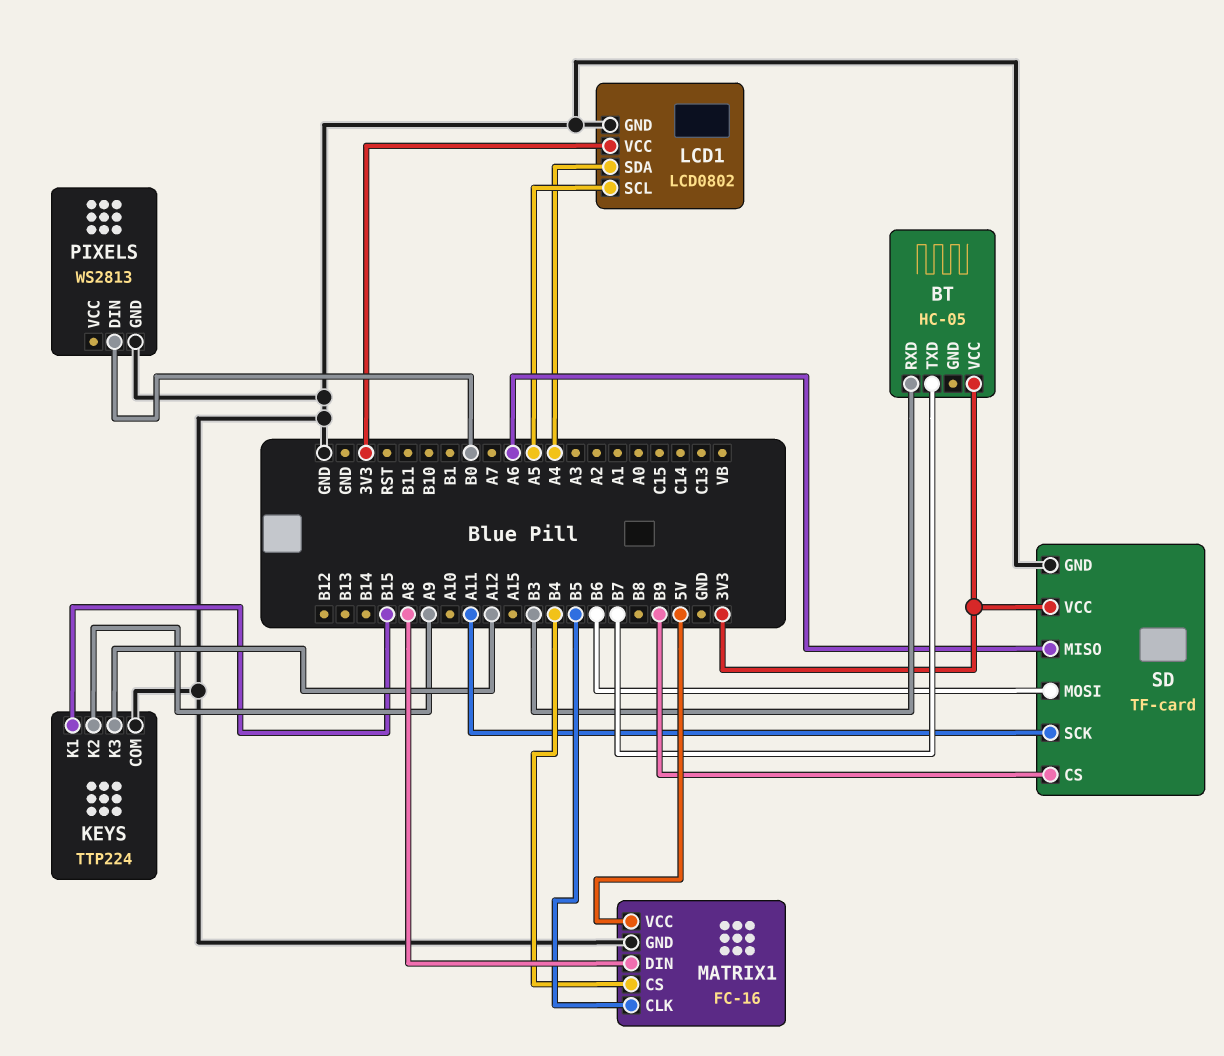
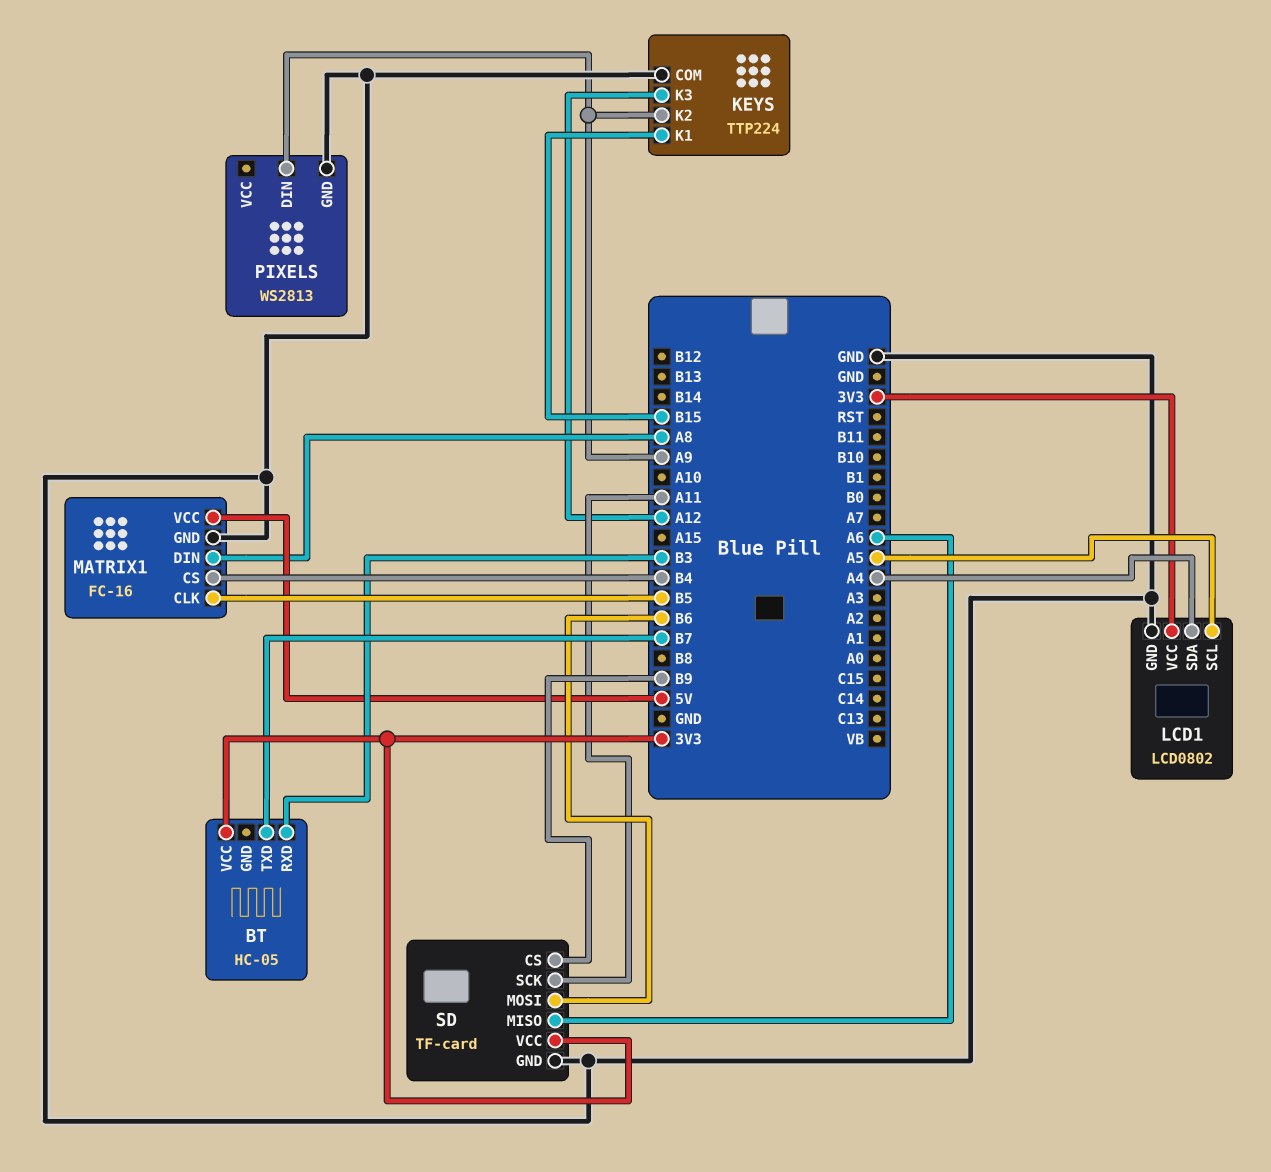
PIXELS pin DIN: B0 -> A9

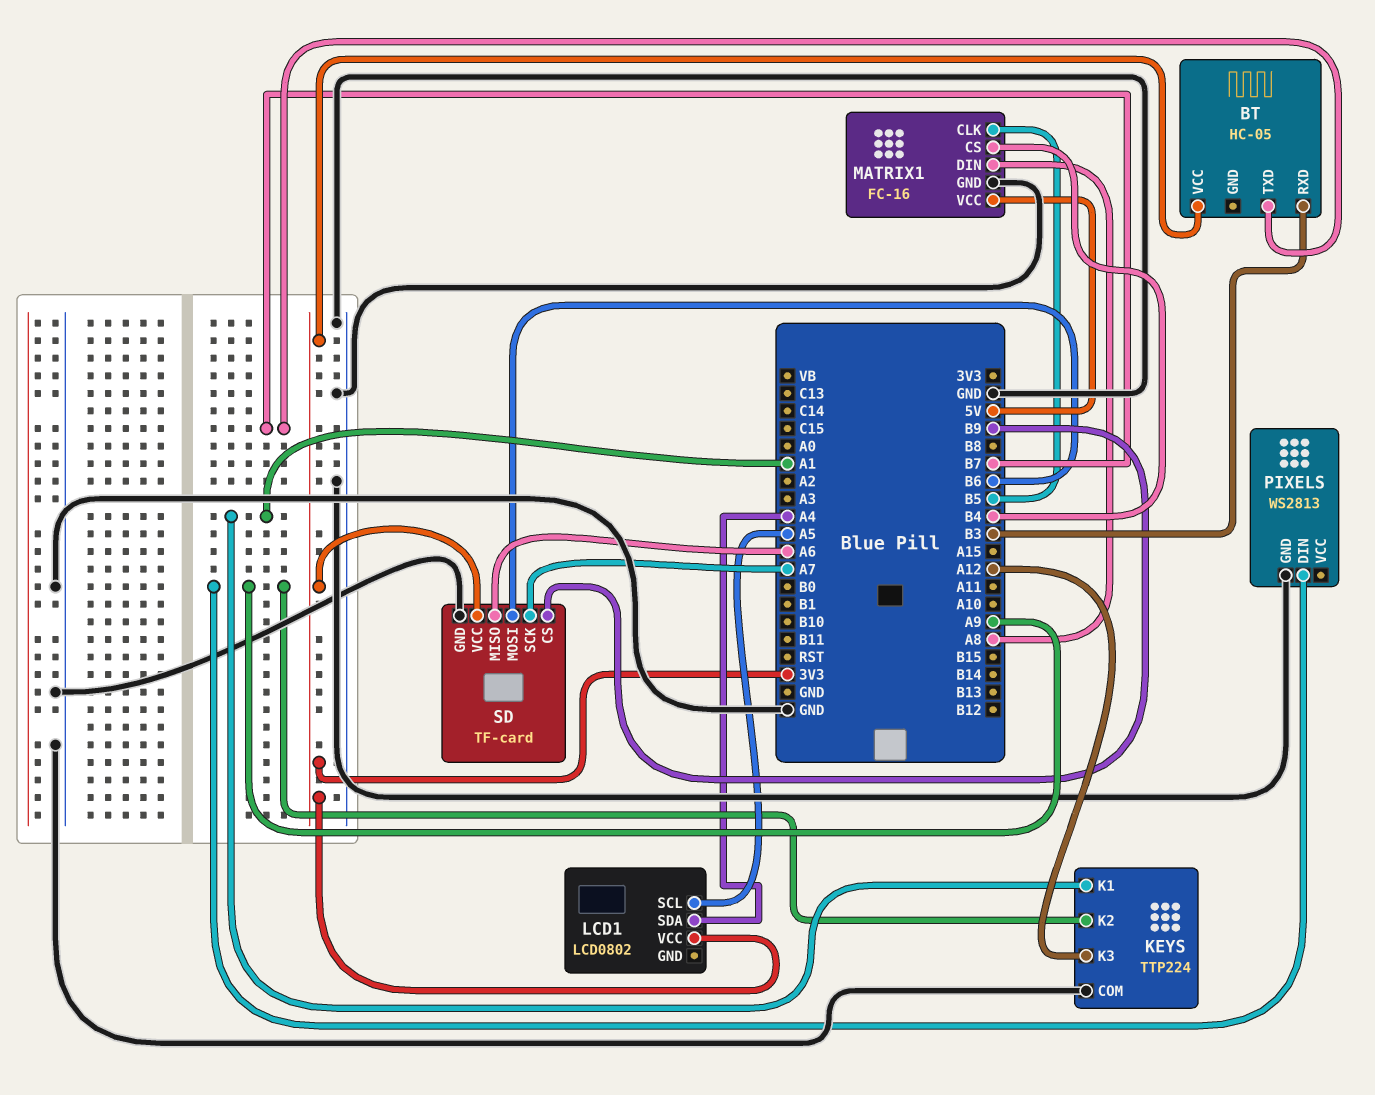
KEYS pin K1: B15 -> A1
LCD1 pin GND: GND -> none
SD pin SCK: A11 -> A7

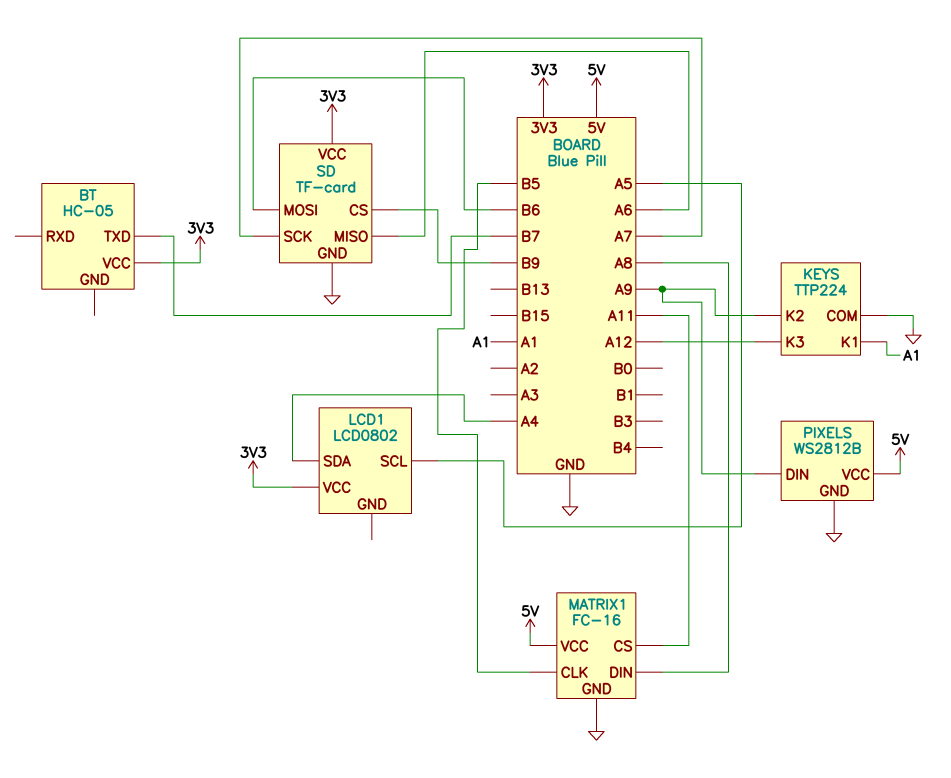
BT pin RXD: B3 -> none
MATRIX1 pin CS: B4 -> A11
PIXELS: WS2813 -> WS2812B
PIXELS pin VCC: none -> 5V

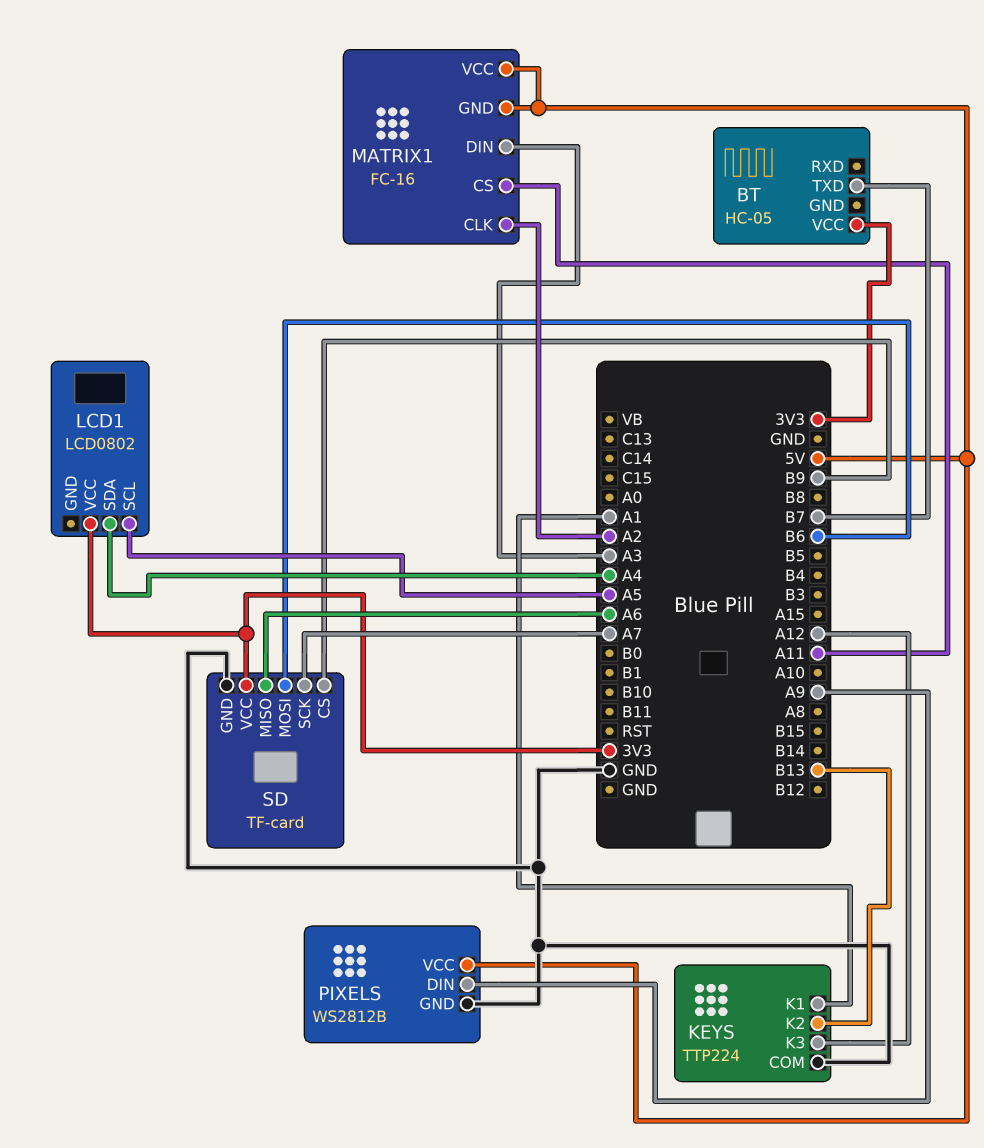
KEYS pin K2: A9 -> B13
MATRIX1 pin CLK: B5 -> A2
MATRIX1 pin DIN: A8 -> A3
MATRIX1 pin GND: GND -> 5V

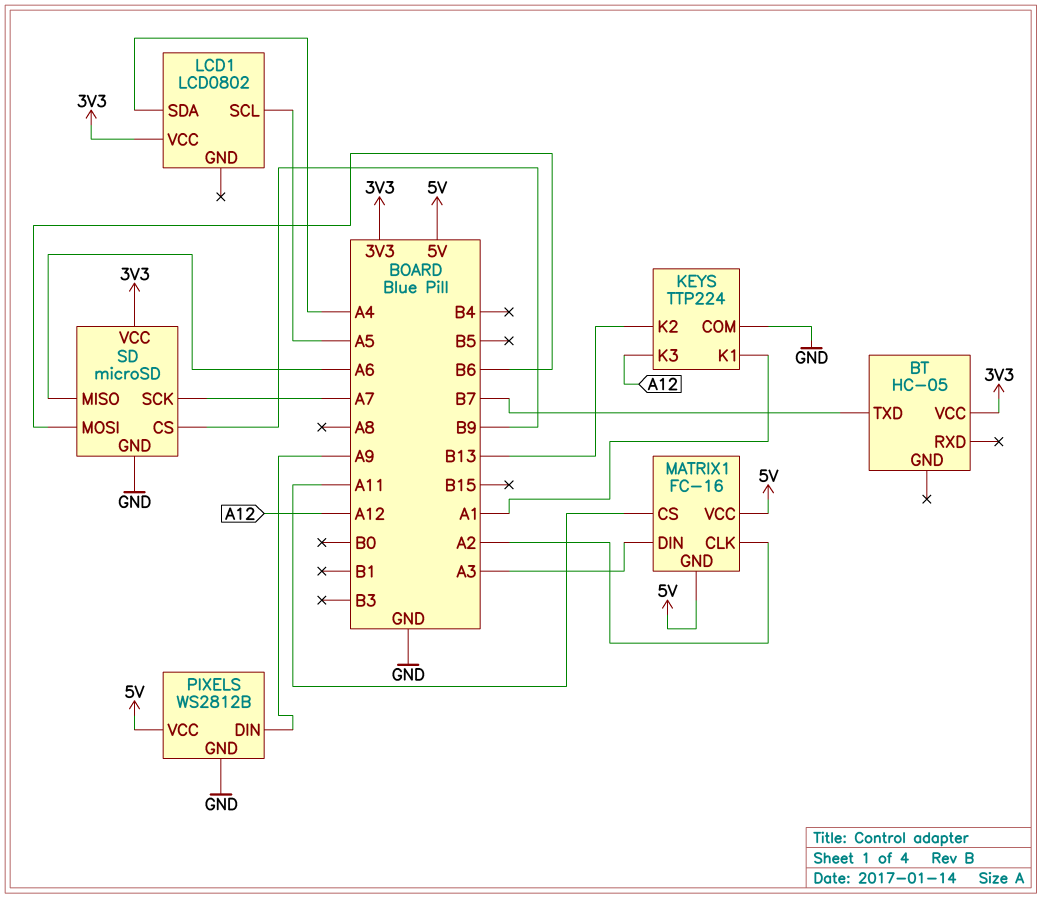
SD: TF-card -> microSD

